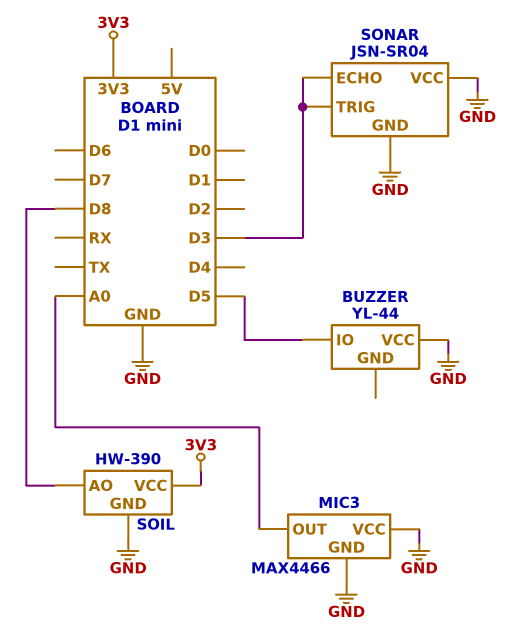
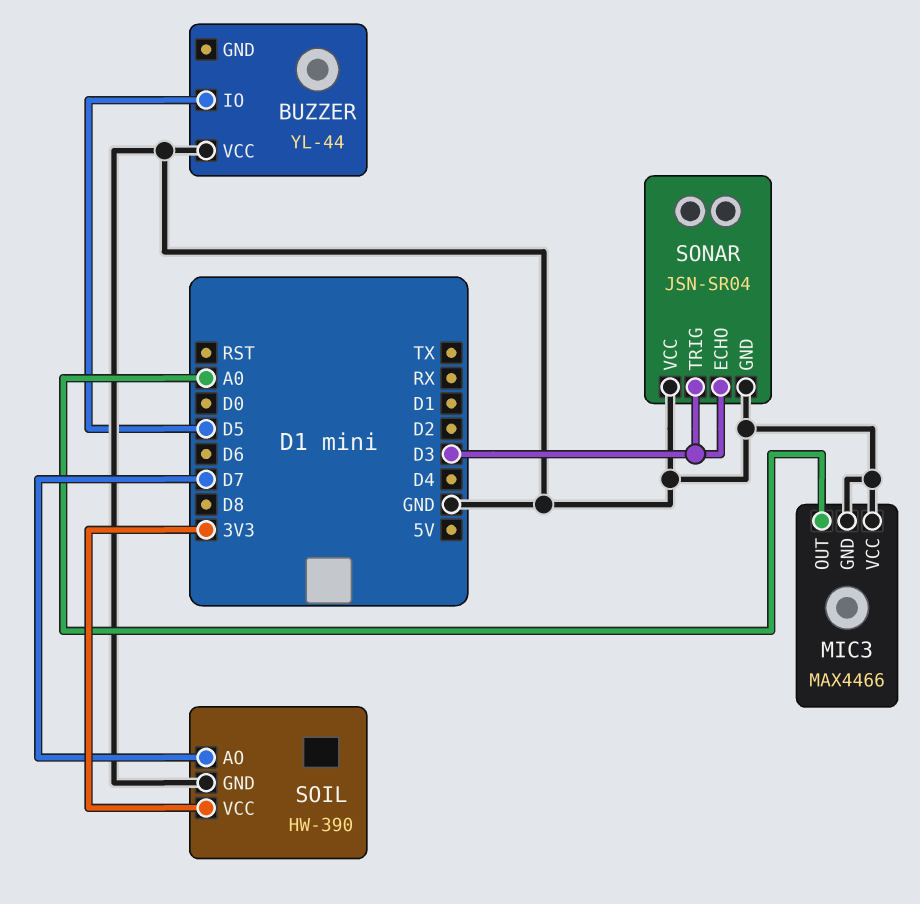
SOIL pin AO: D8 -> D7

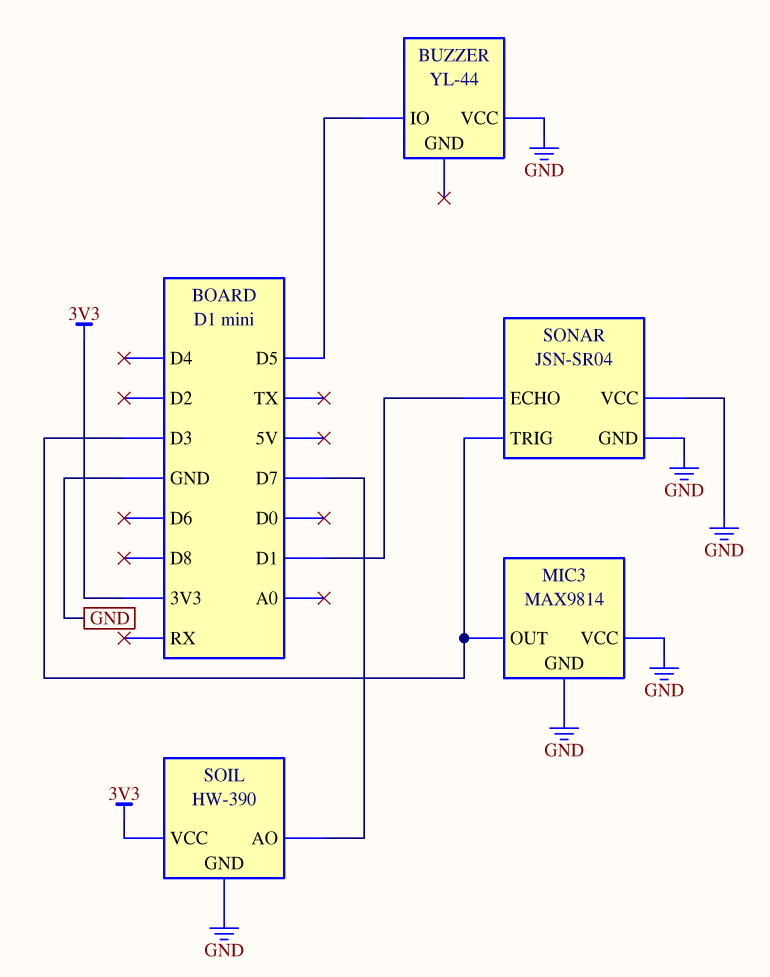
MIC3: MAX4466 -> MAX9814
MIC3 pin OUT: A0 -> D3
SONAR pin ECHO: D3 -> D1

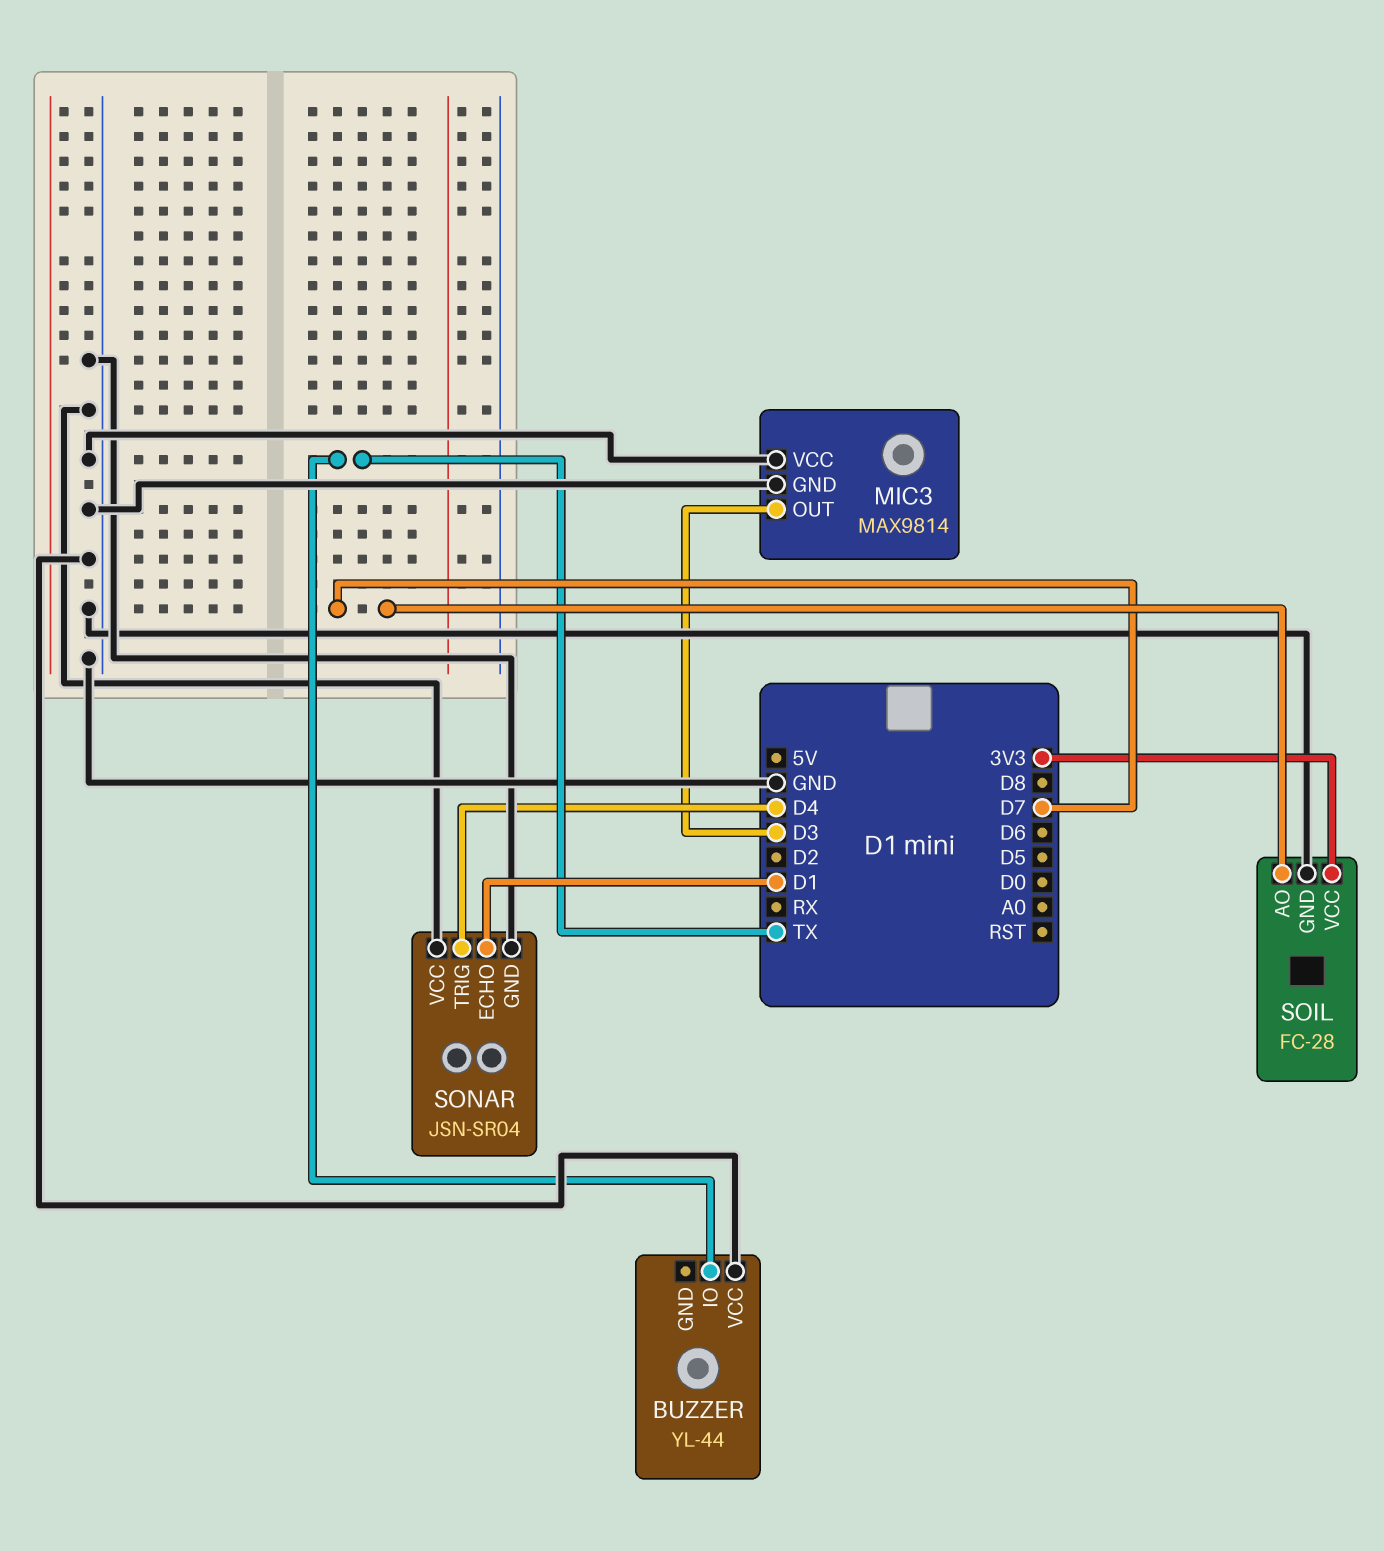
BUZZER pin IO: D5 -> TX
SOIL: HW-390 -> FC-28
SONAR pin TRIG: D3 -> D4

